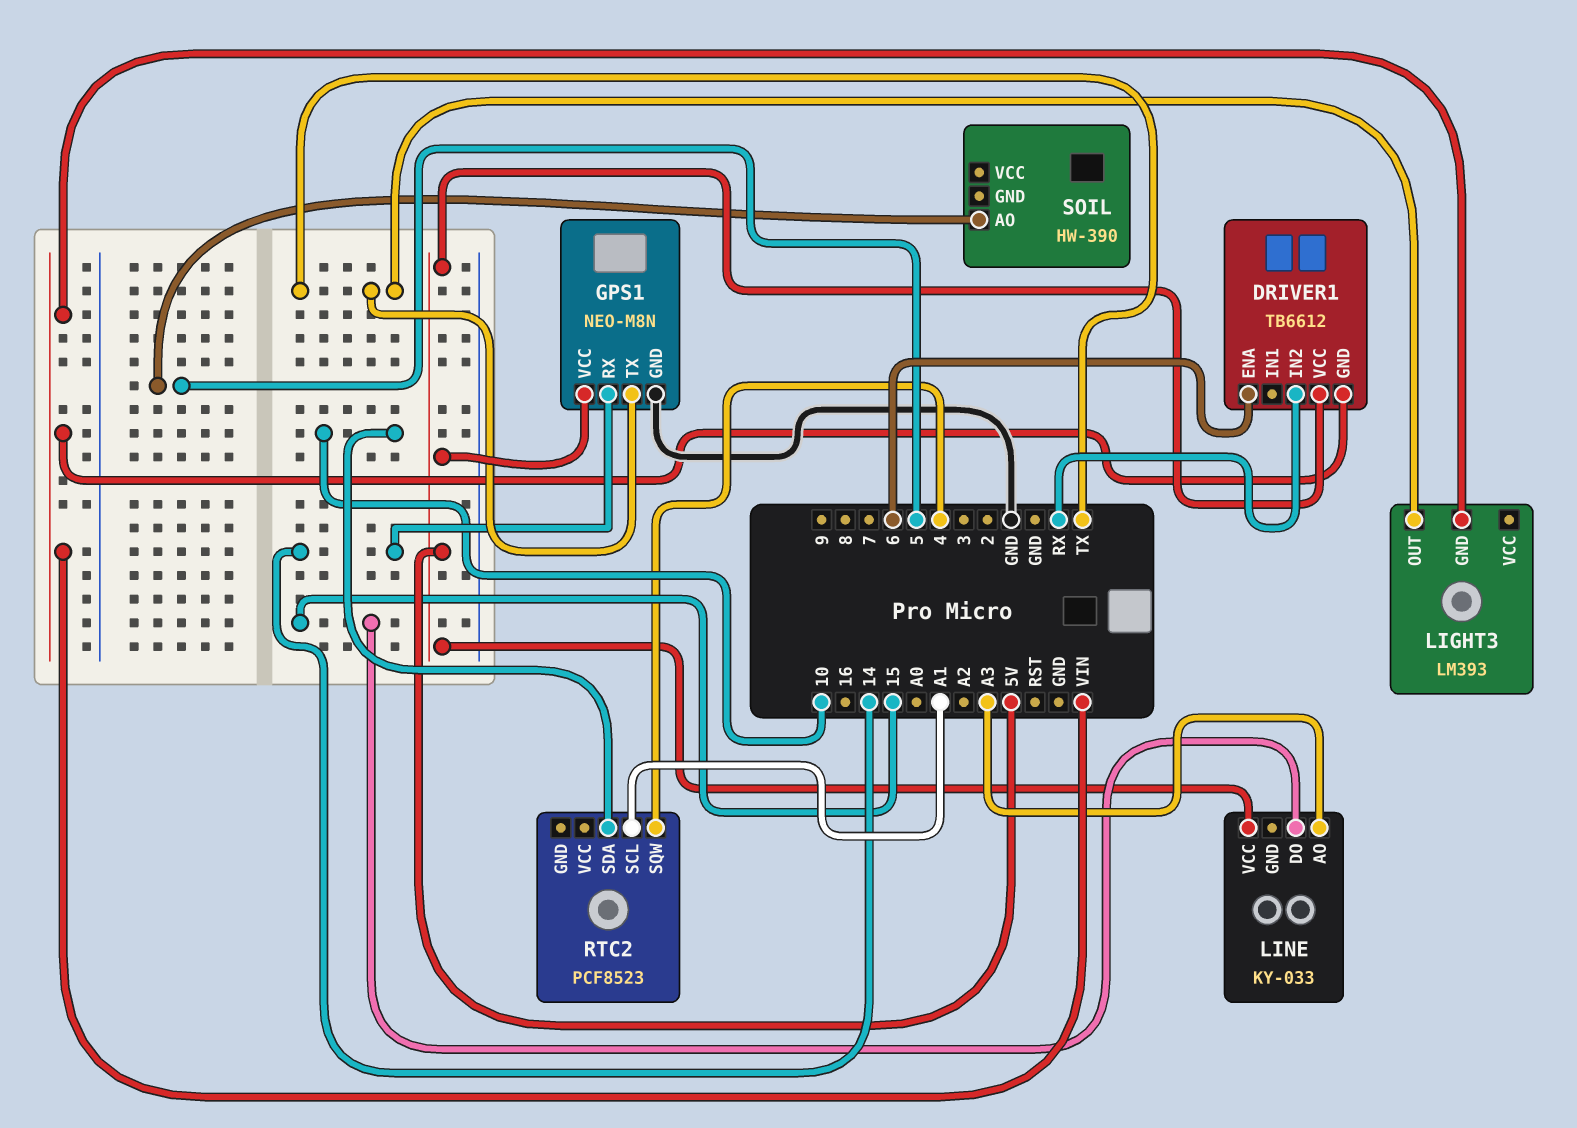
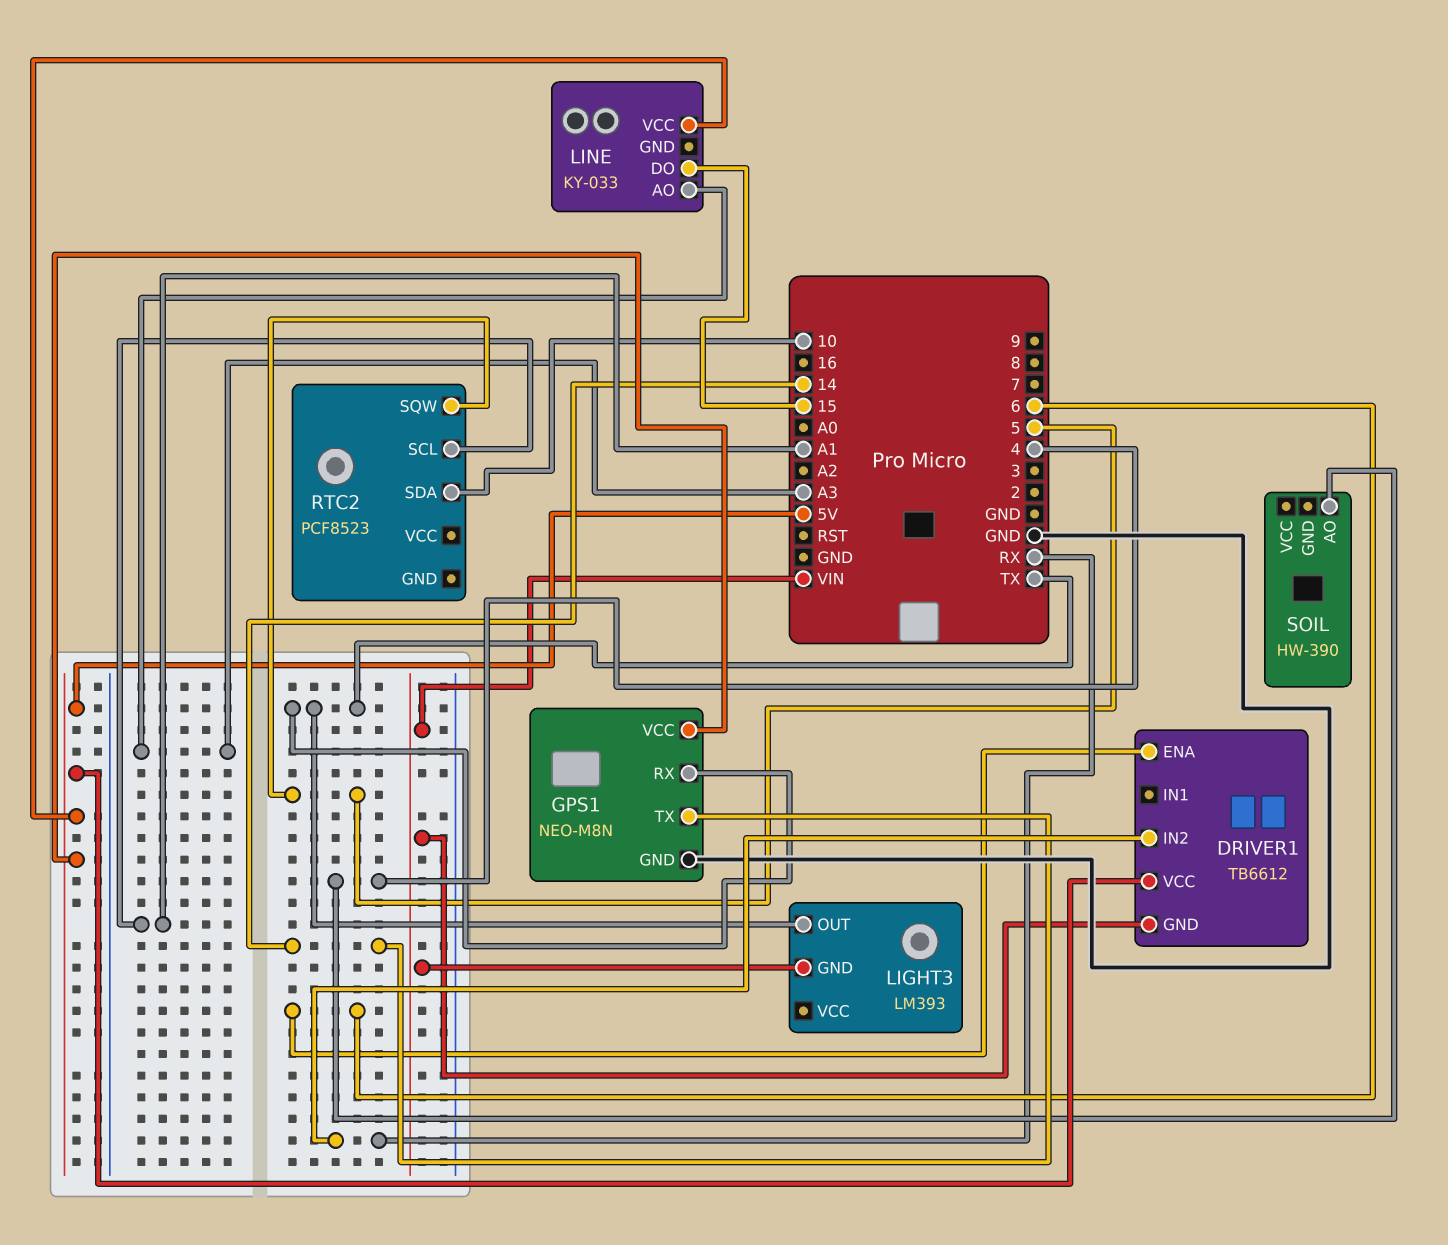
GPS1 pin RX: 14 -> TX
GPS1 pin TX: TX -> 14
RTC2 pin SQW: 4 -> 5
SOIL pin AO: 5 -> 4

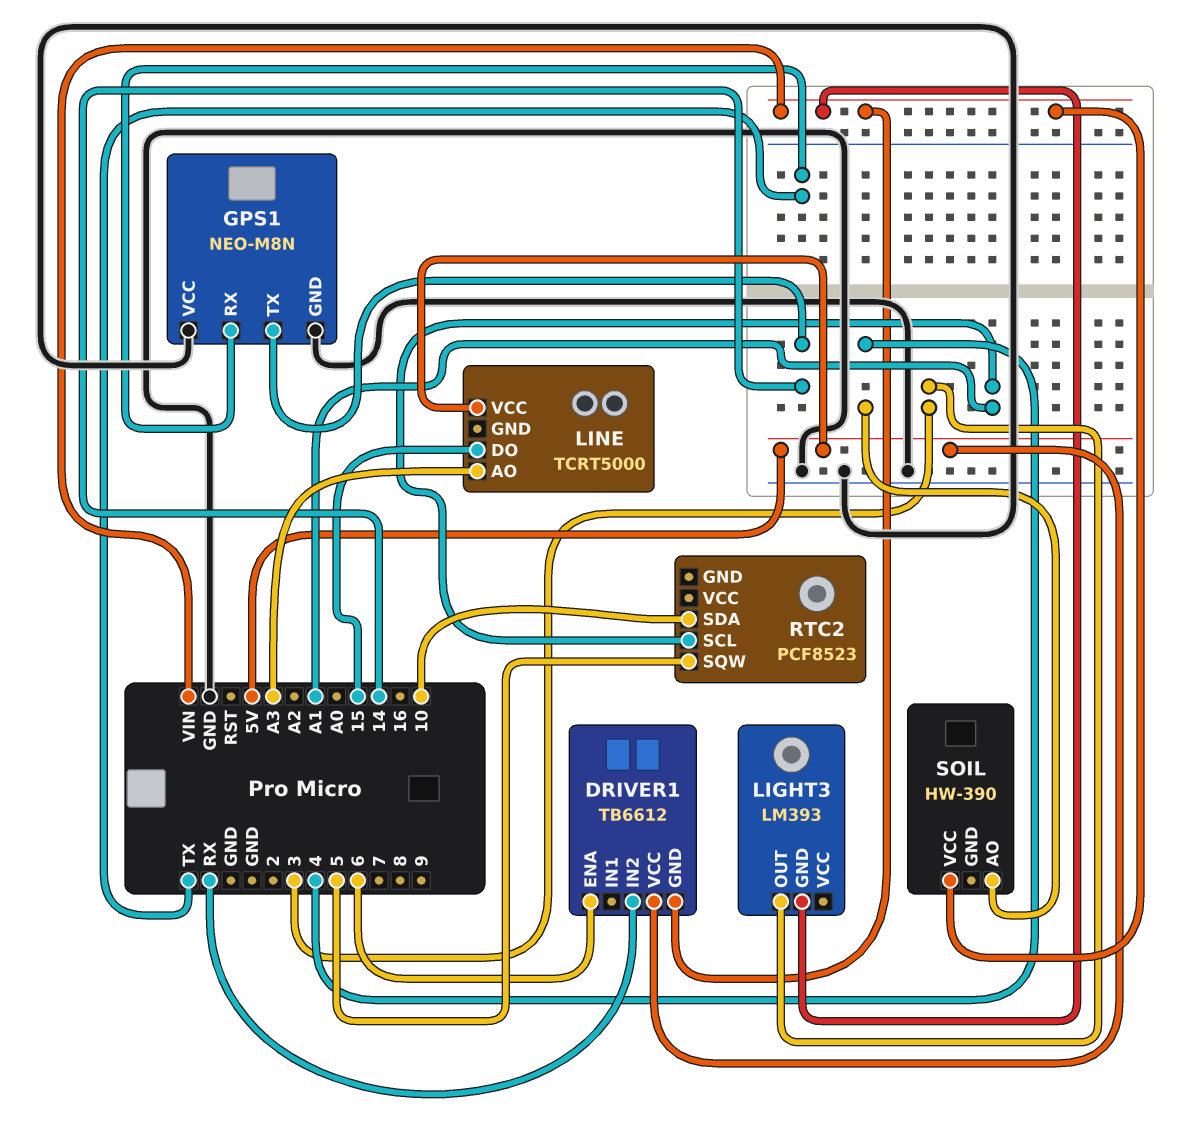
GPS1 pin VCC: 5V -> GND
LIGHT3 pin OUT: TX -> 3
LINE: KY-033 -> TCRT5000
SOIL pin VCC: none -> VIN

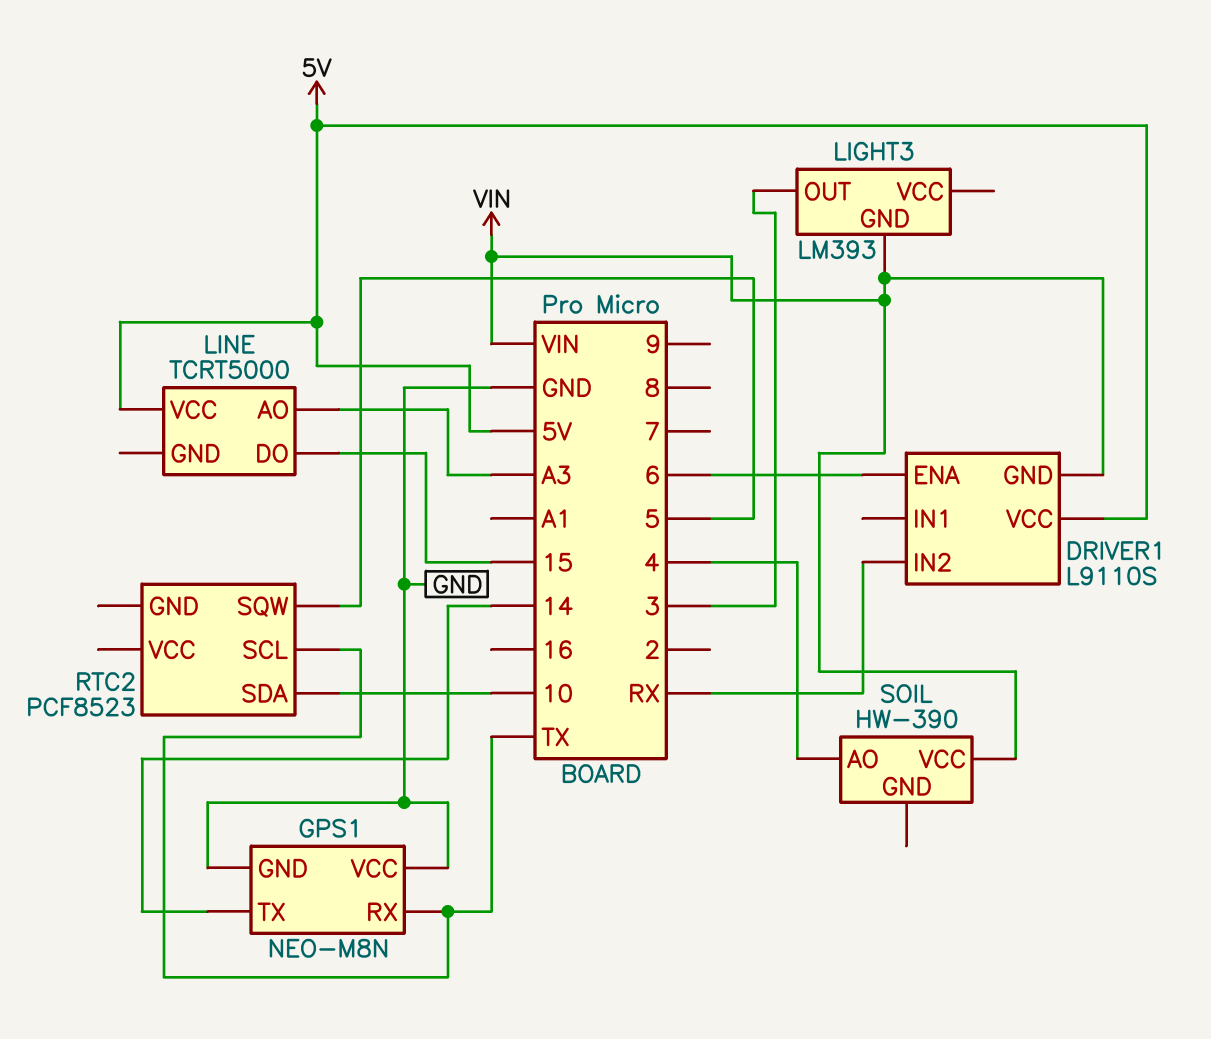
DRIVER1: TB6612 -> L9110S
RTC2 pin SCL: A1 -> TX

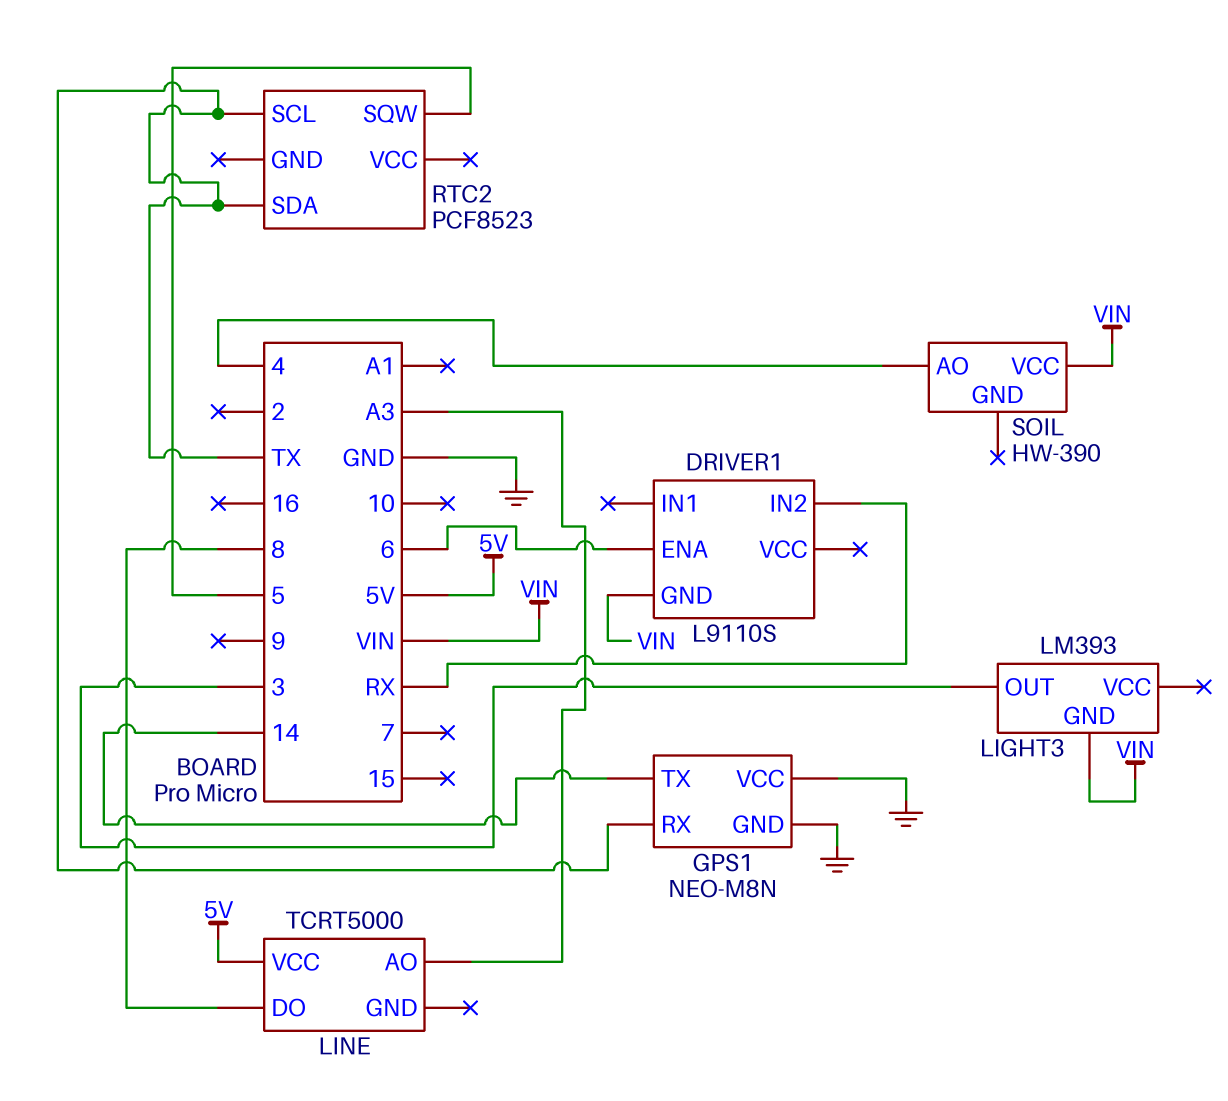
DRIVER1 pin VCC: 5V -> none
LINE pin DO: 15 -> 8
RTC2 pin SDA: 10 -> TX

